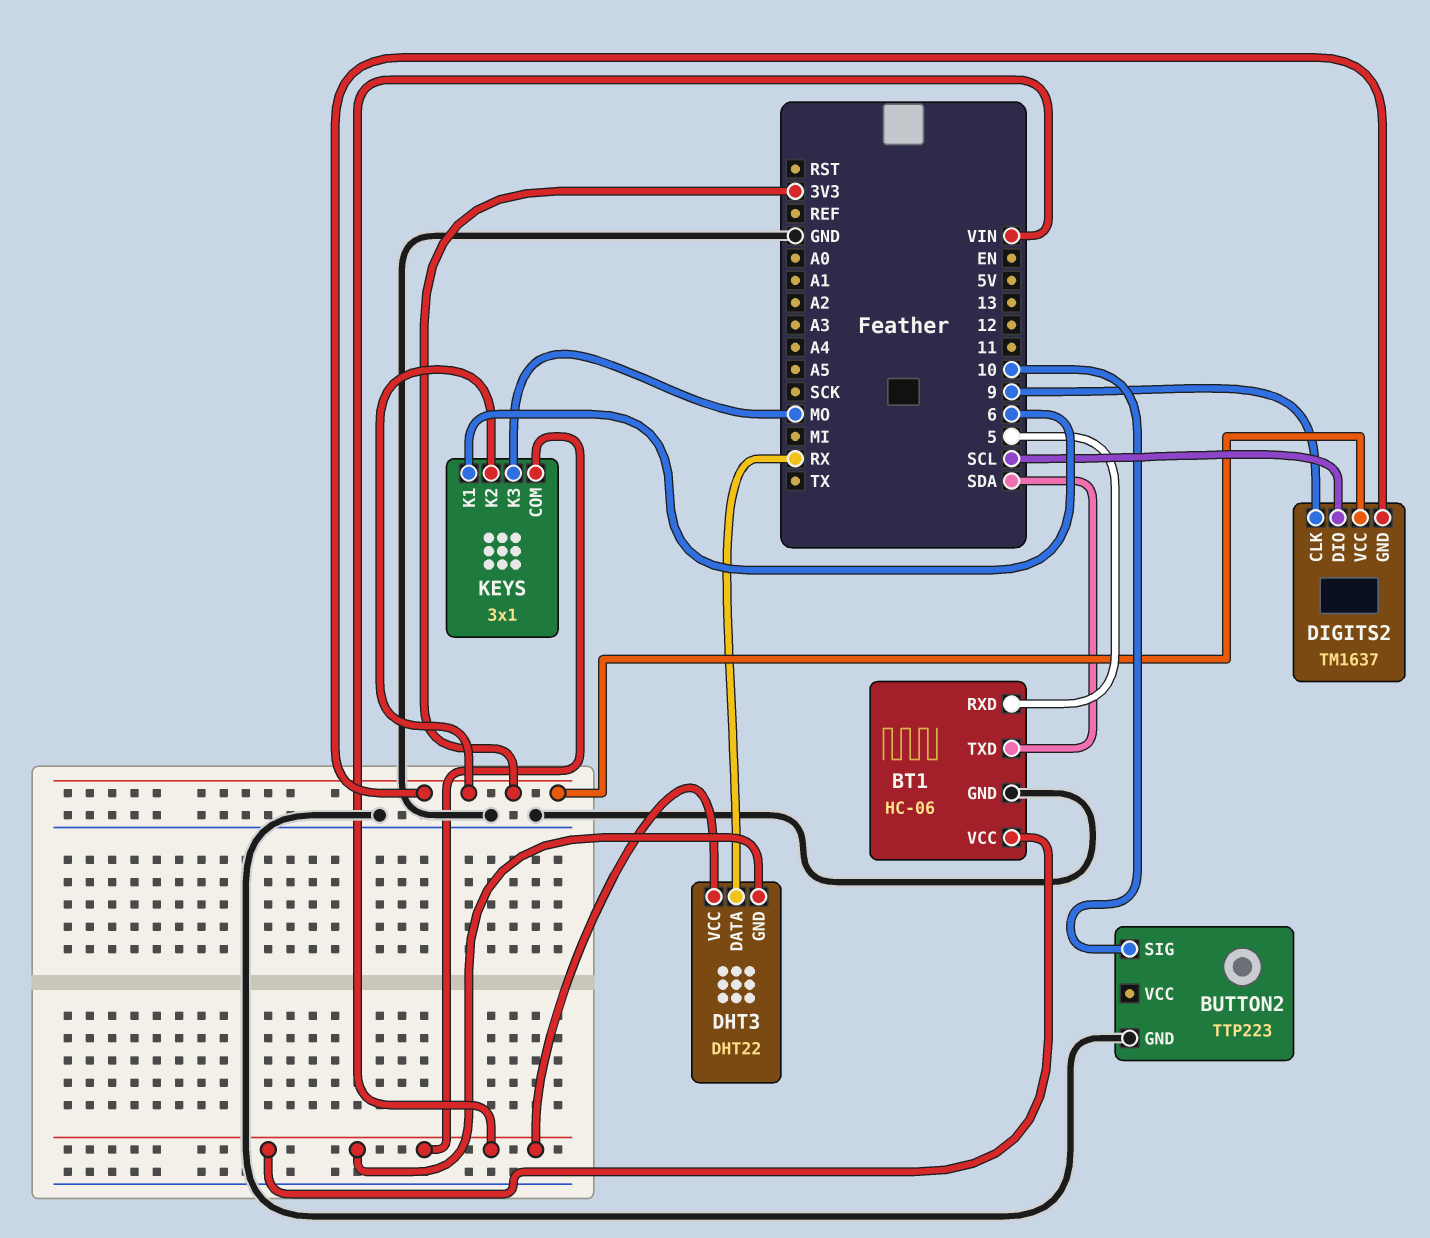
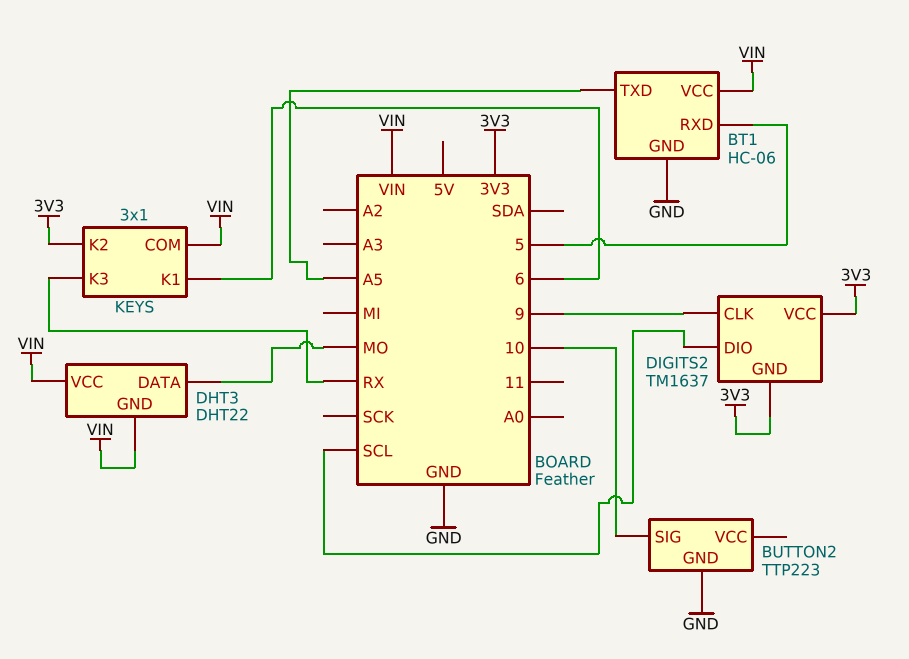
BT1 pin TXD: SDA -> A5
DHT3 pin DATA: RX -> MO
KEYS pin K3: MO -> RX

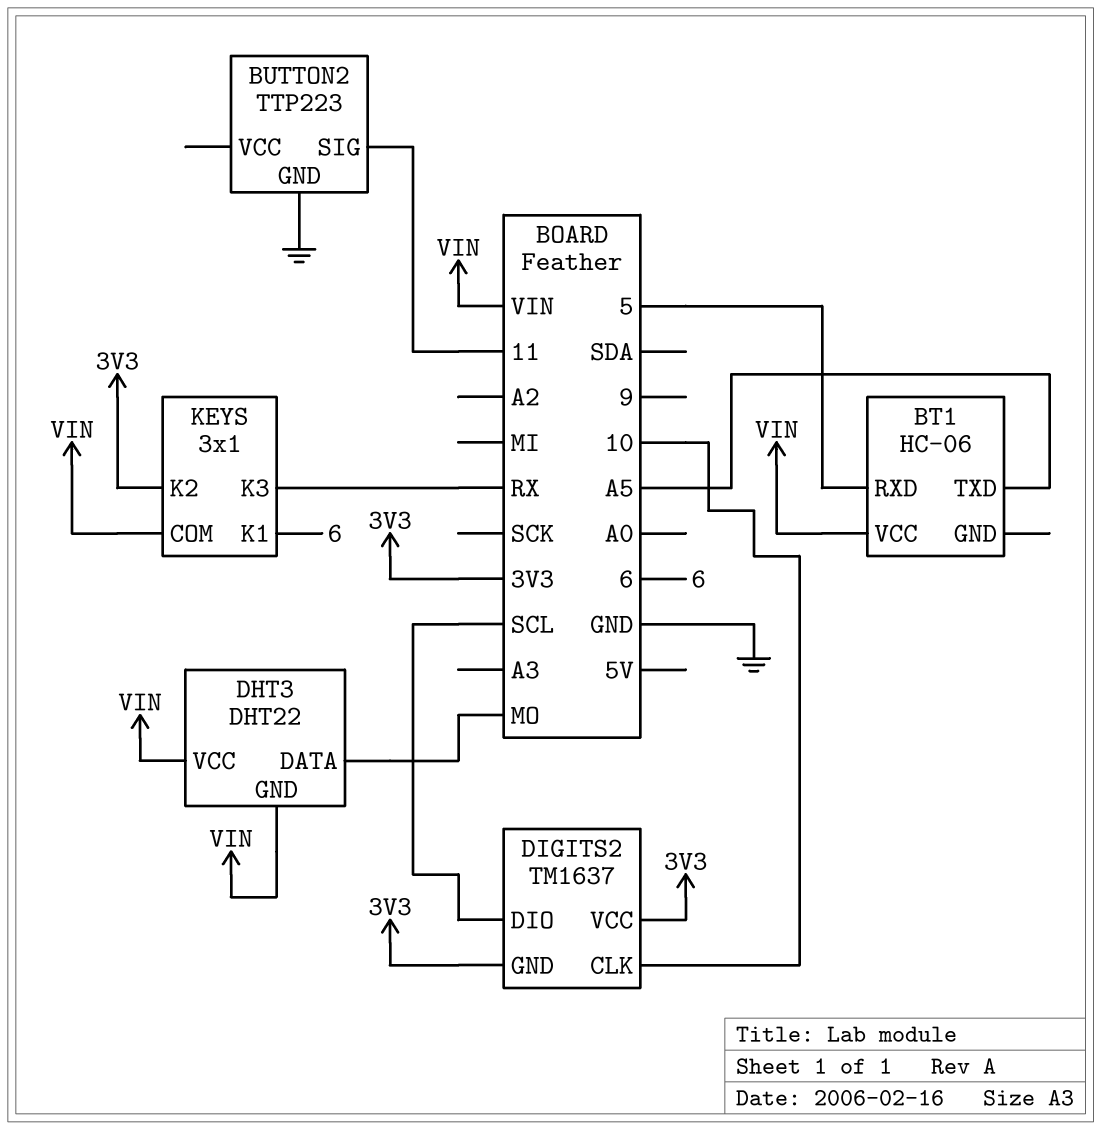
BT1 pin GND: GND -> none
BUTTON2 pin SIG: 10 -> 11
DIGITS2 pin CLK: 9 -> 10

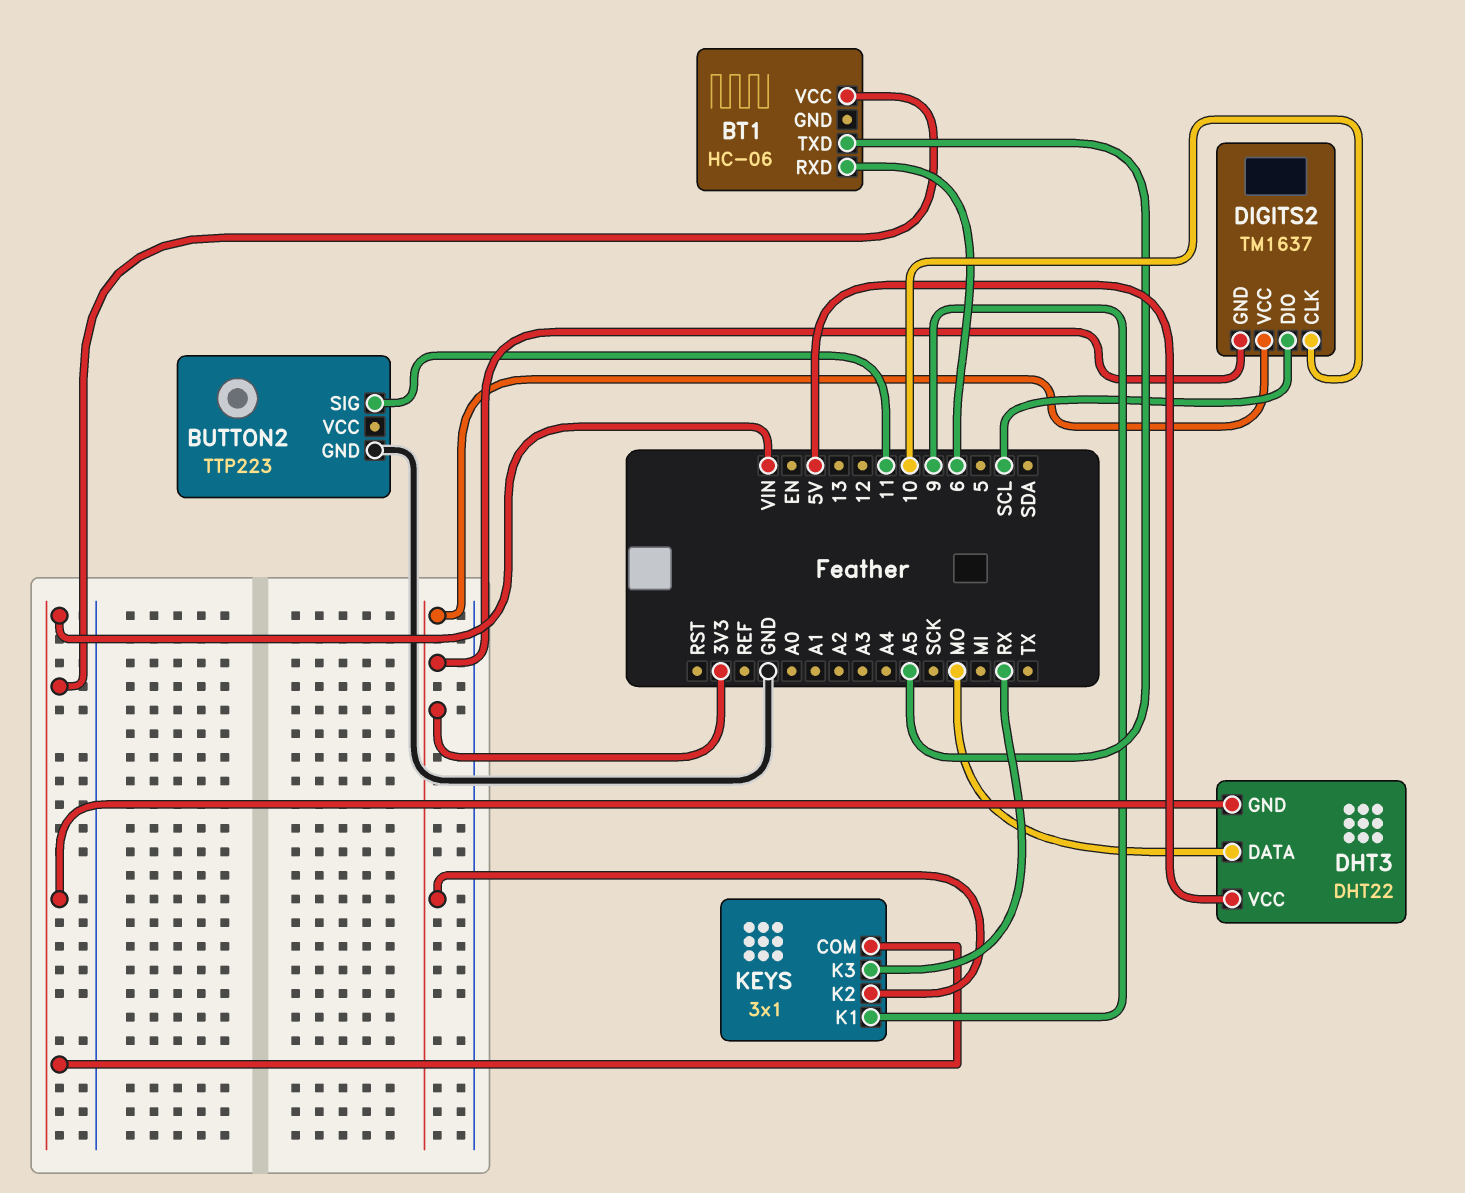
BT1 pin RXD: 5 -> 6
DHT3 pin VCC: VIN -> 5V
KEYS pin K1: 6 -> 9

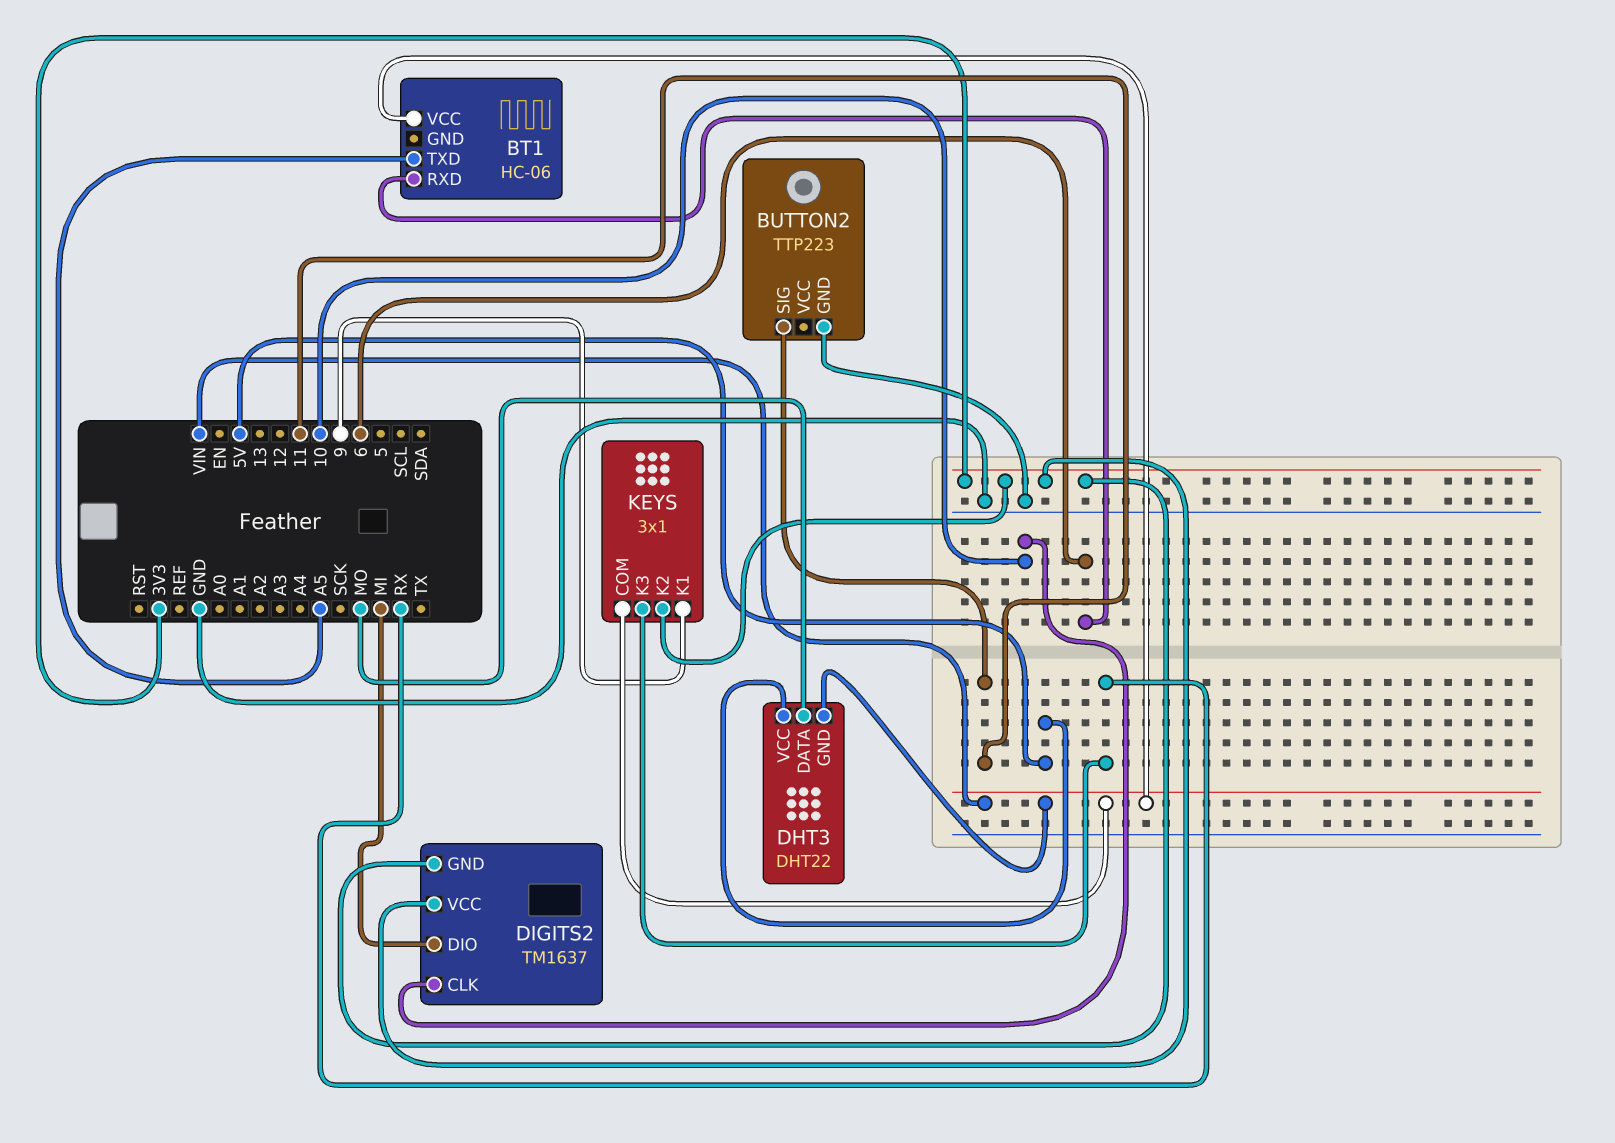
DIGITS2 pin DIO: SCL -> MI

